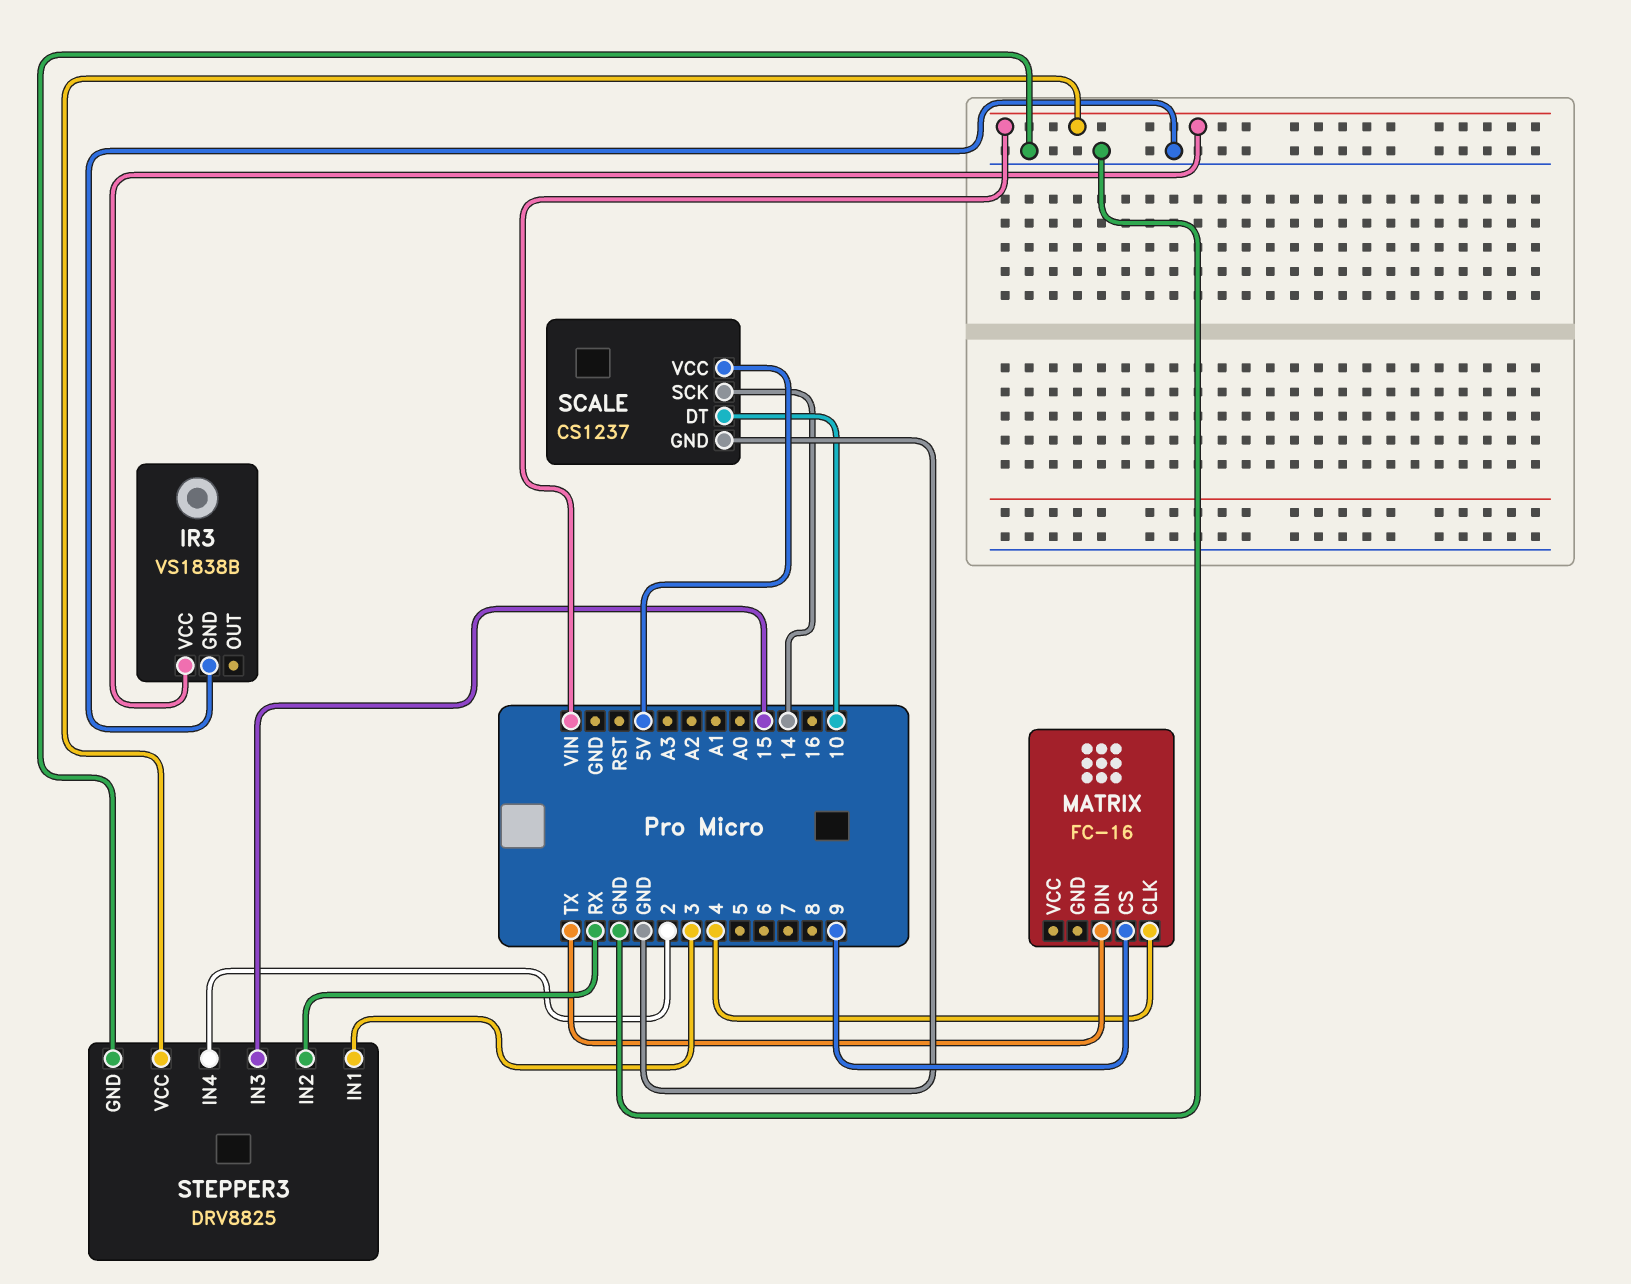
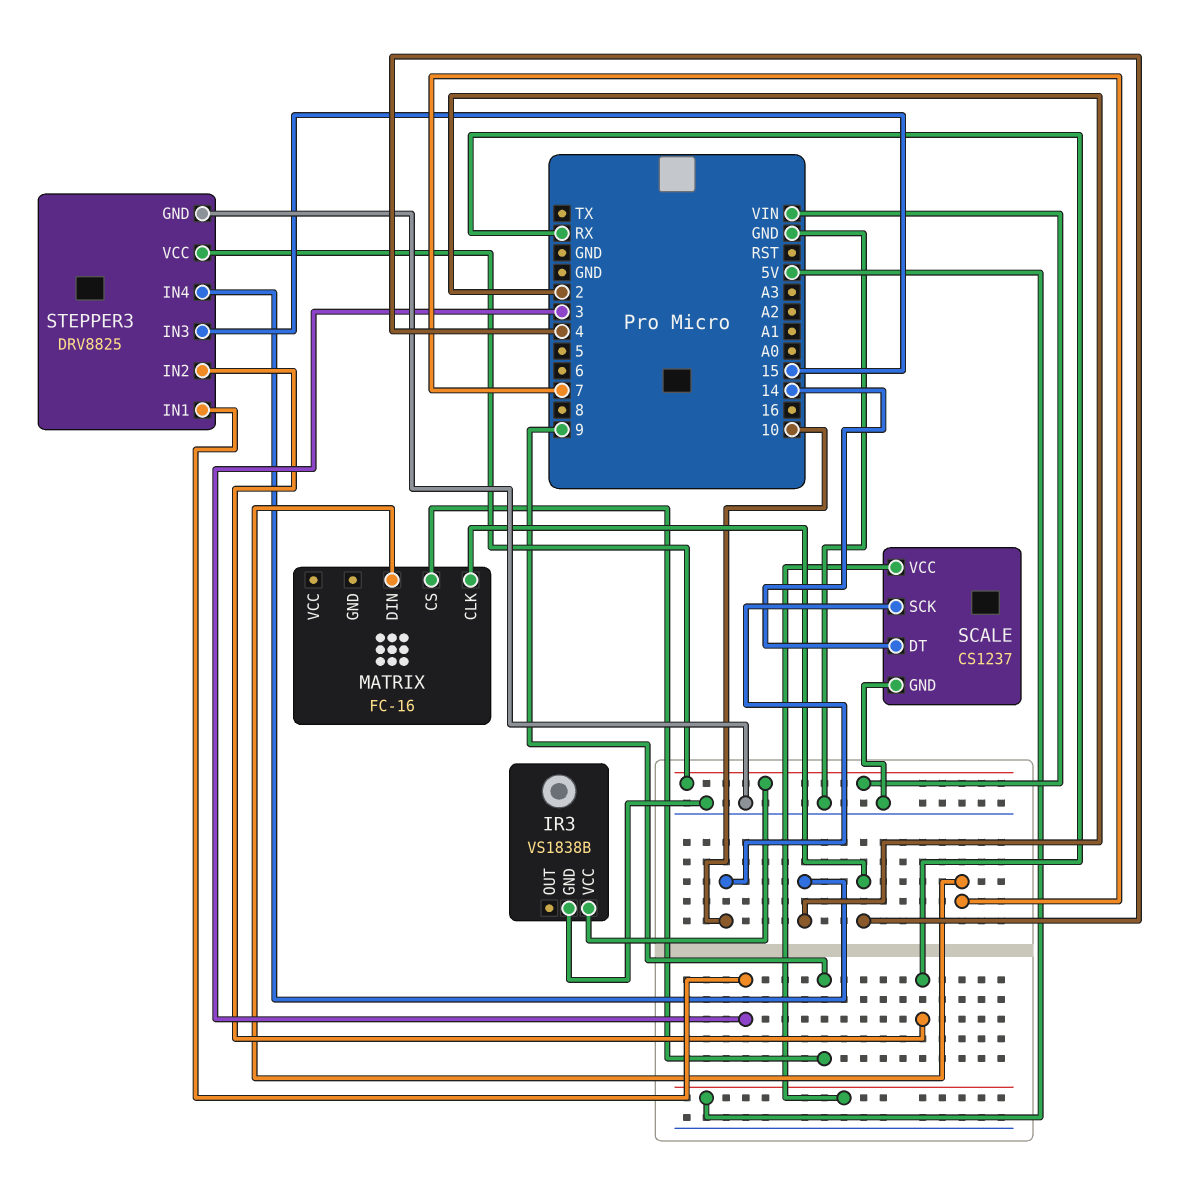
MATRIX pin DIN: TX -> 7
SCALE pin DT: 10 -> 14
SCALE pin SCK: 14 -> 10

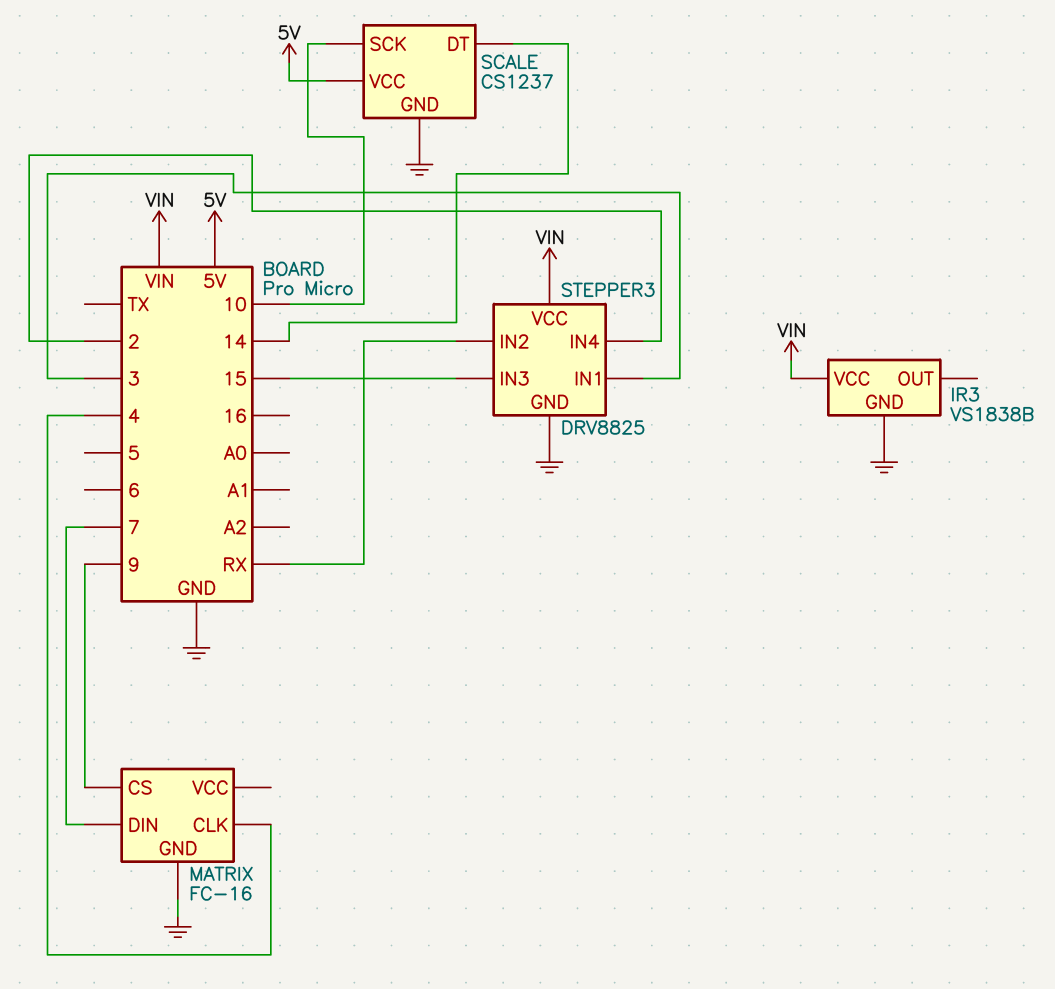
MATRIX pin GND: none -> GND

